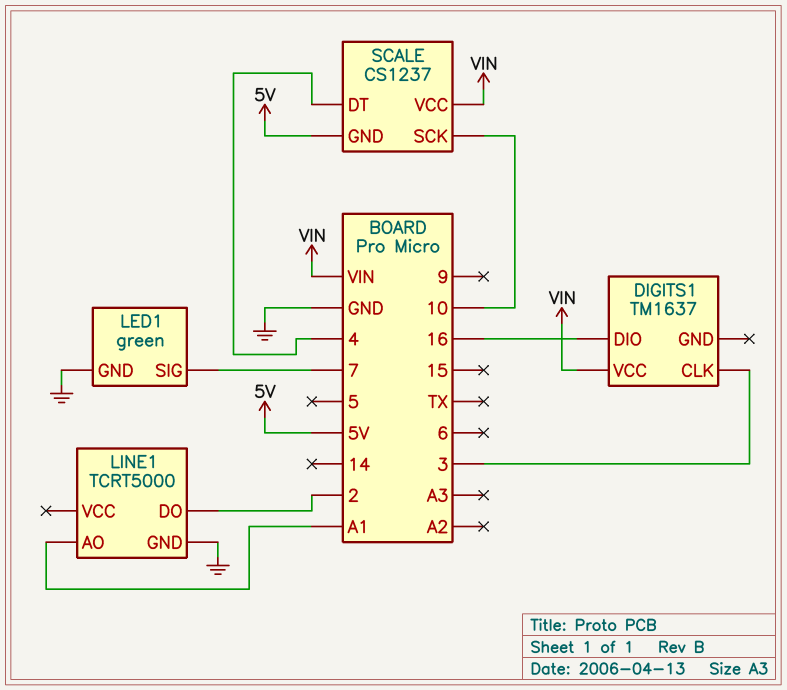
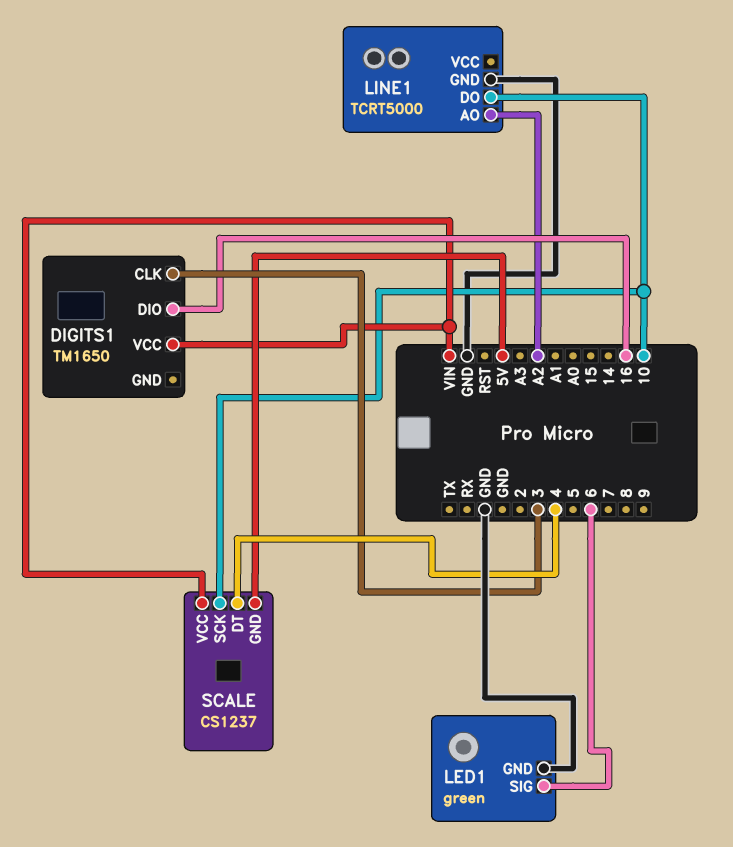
DIGITS1: TM1637 -> TM1650
LED1 pin SIG: 7 -> 6
LINE1 pin AO: A1 -> A2
LINE1 pin DO: 2 -> 10

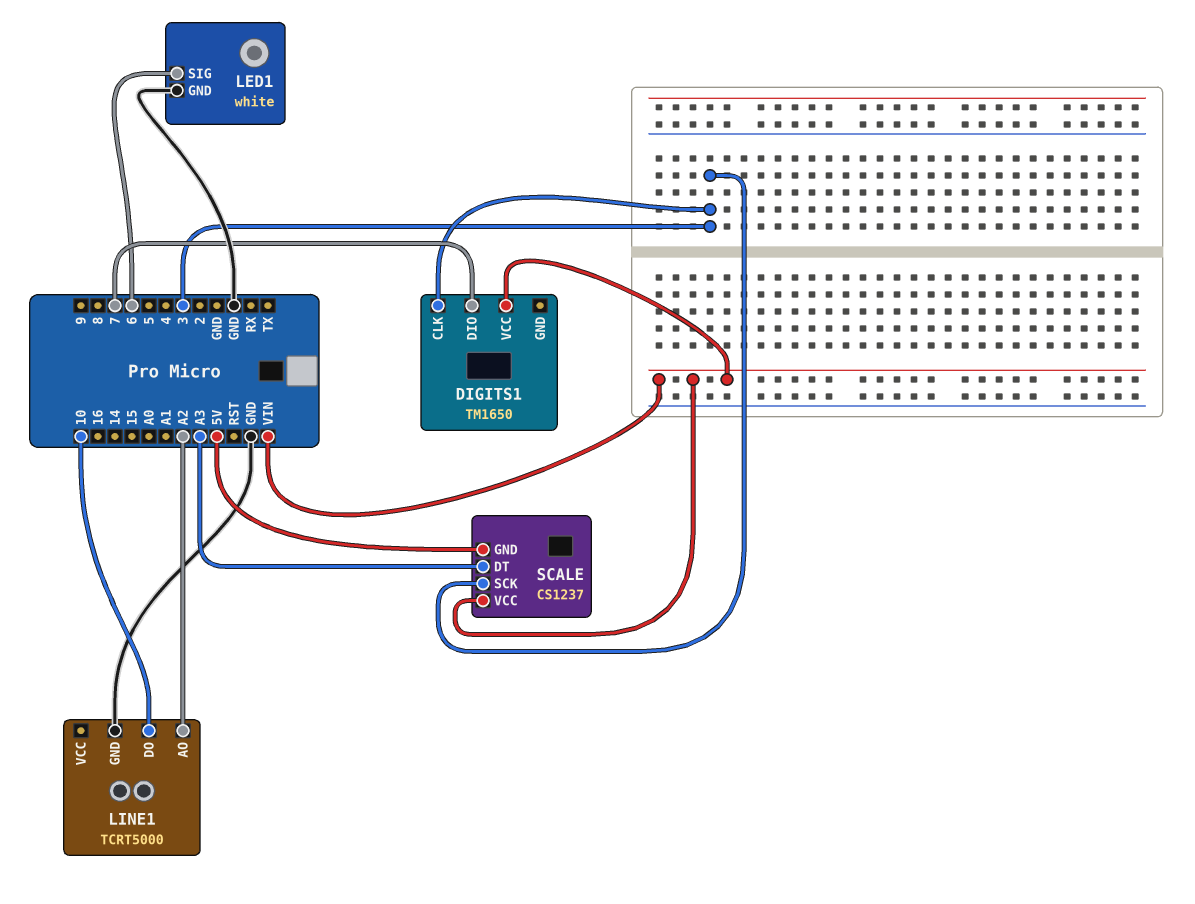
DIGITS1 pin DIO: 16 -> 7
LED1: green -> white
SCALE pin DT: 4 -> A3
SCALE pin SCK: 10 -> 3

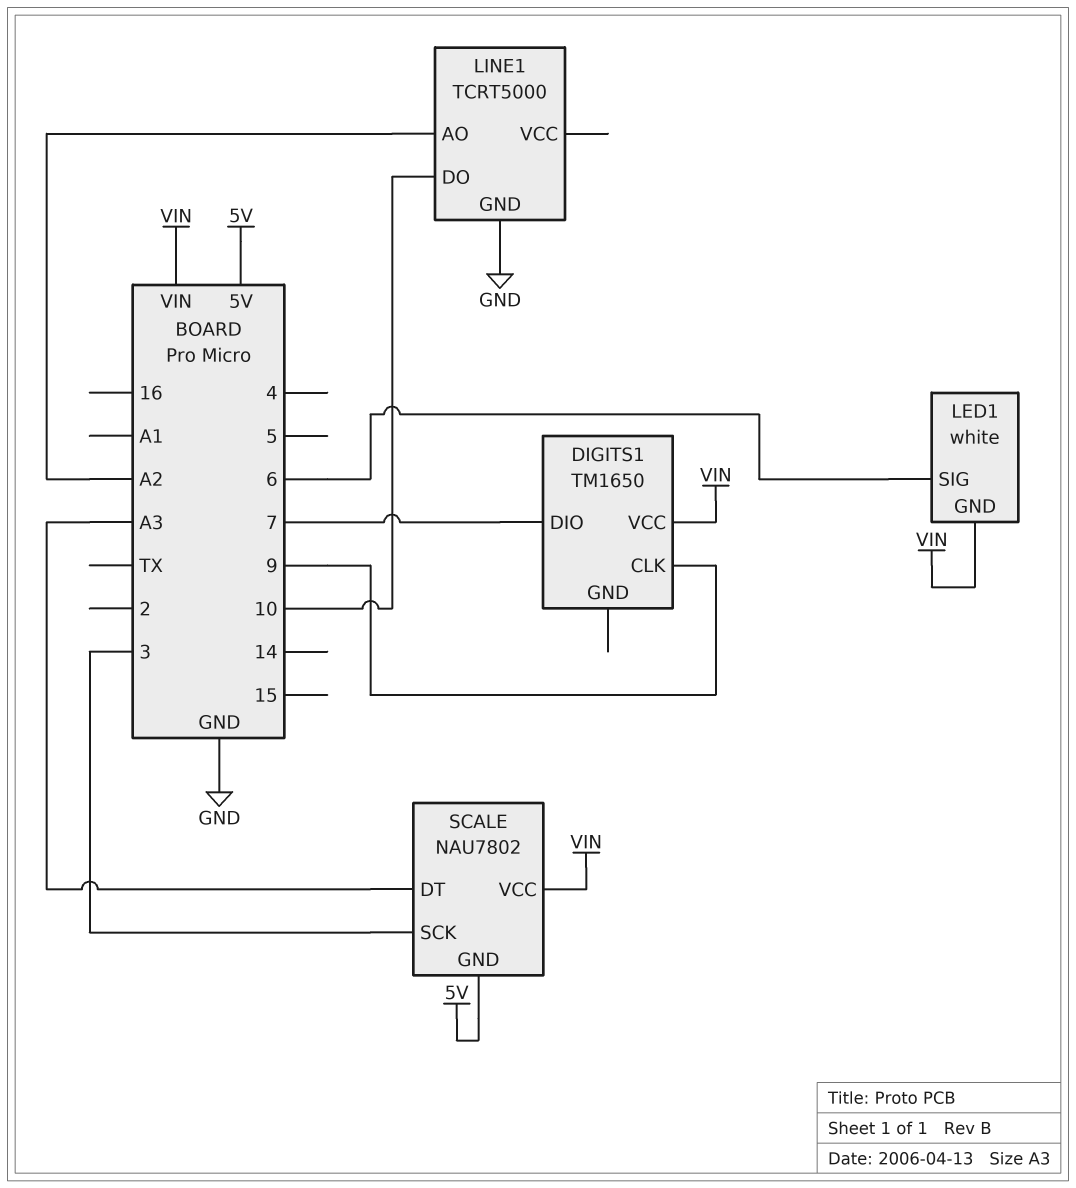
DIGITS1 pin CLK: 3 -> 9
LED1 pin GND: GND -> VIN
SCALE: CS1237 -> NAU7802

